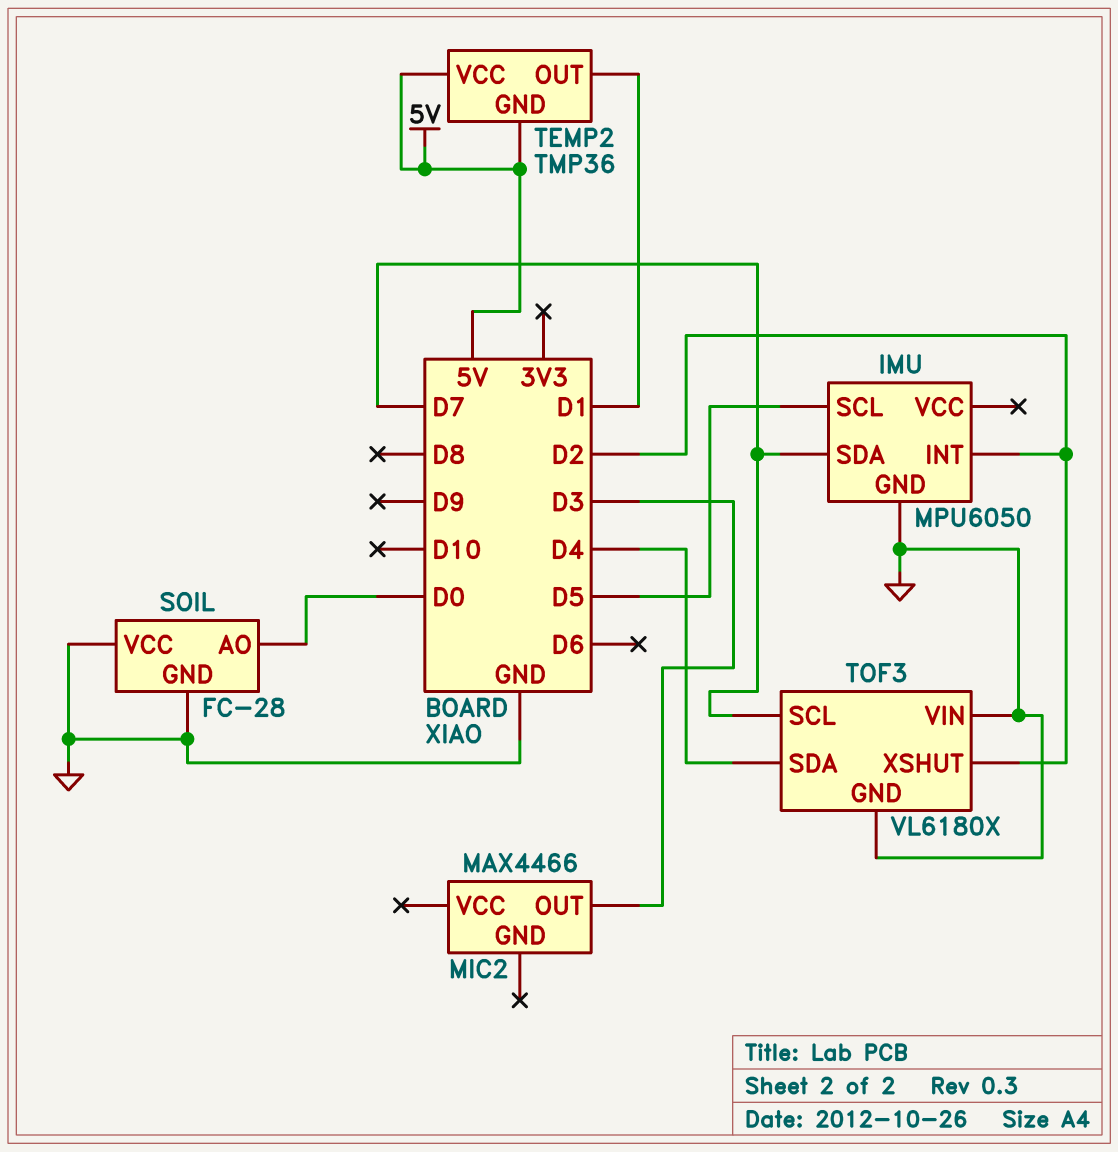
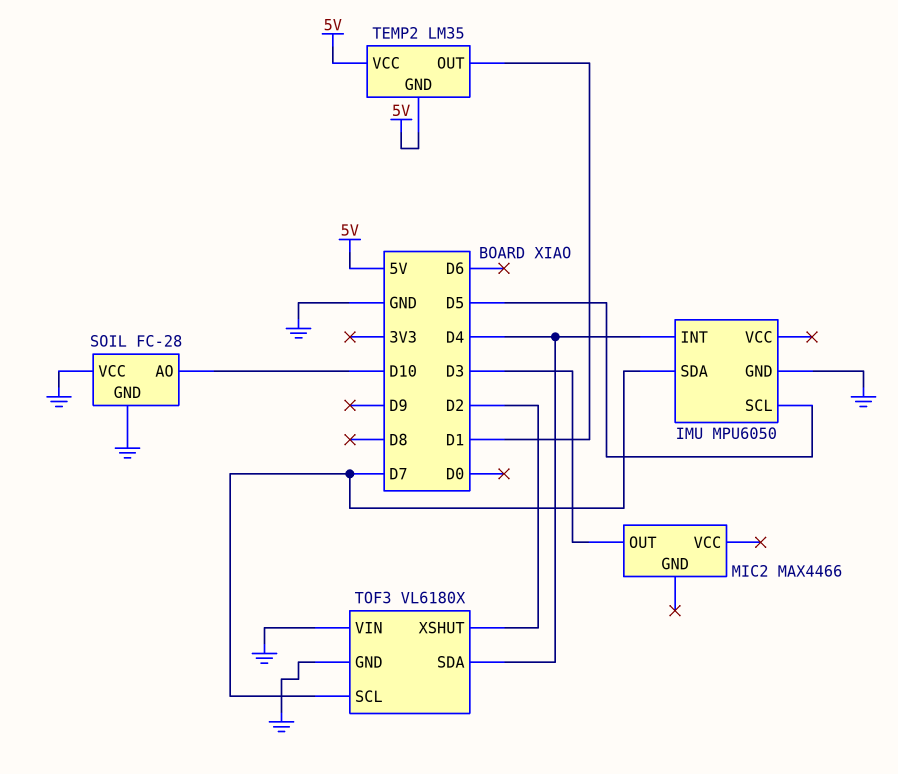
IMU pin INT: D2 -> D4
SOIL pin AO: D0 -> D10
TEMP2: TMP36 -> LM35

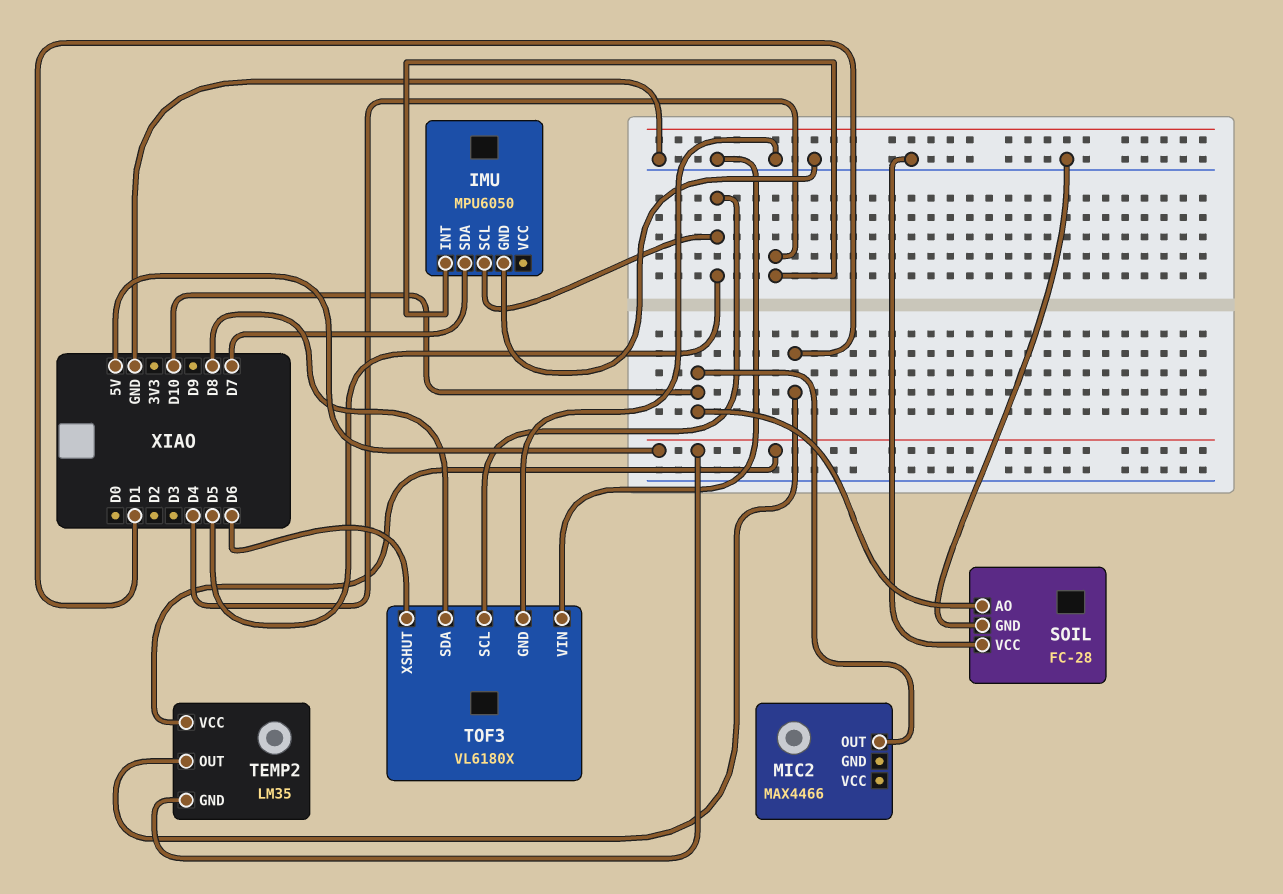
MIC2 pin OUT: D3 -> D10
TOF3 pin SCL: D7 -> D5
TOF3 pin SDA: D4 -> D8
TOF3 pin XSHUT: D2 -> D6

